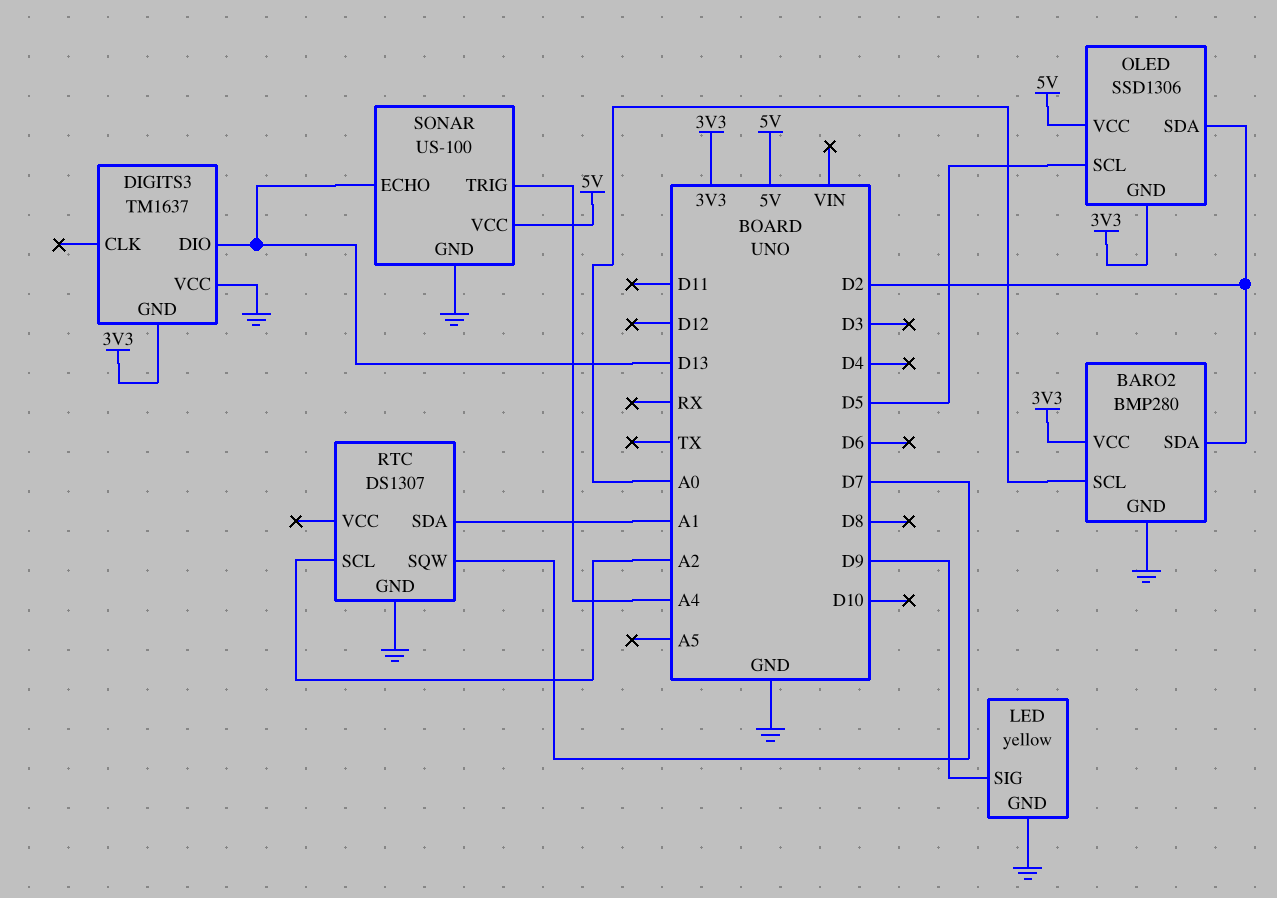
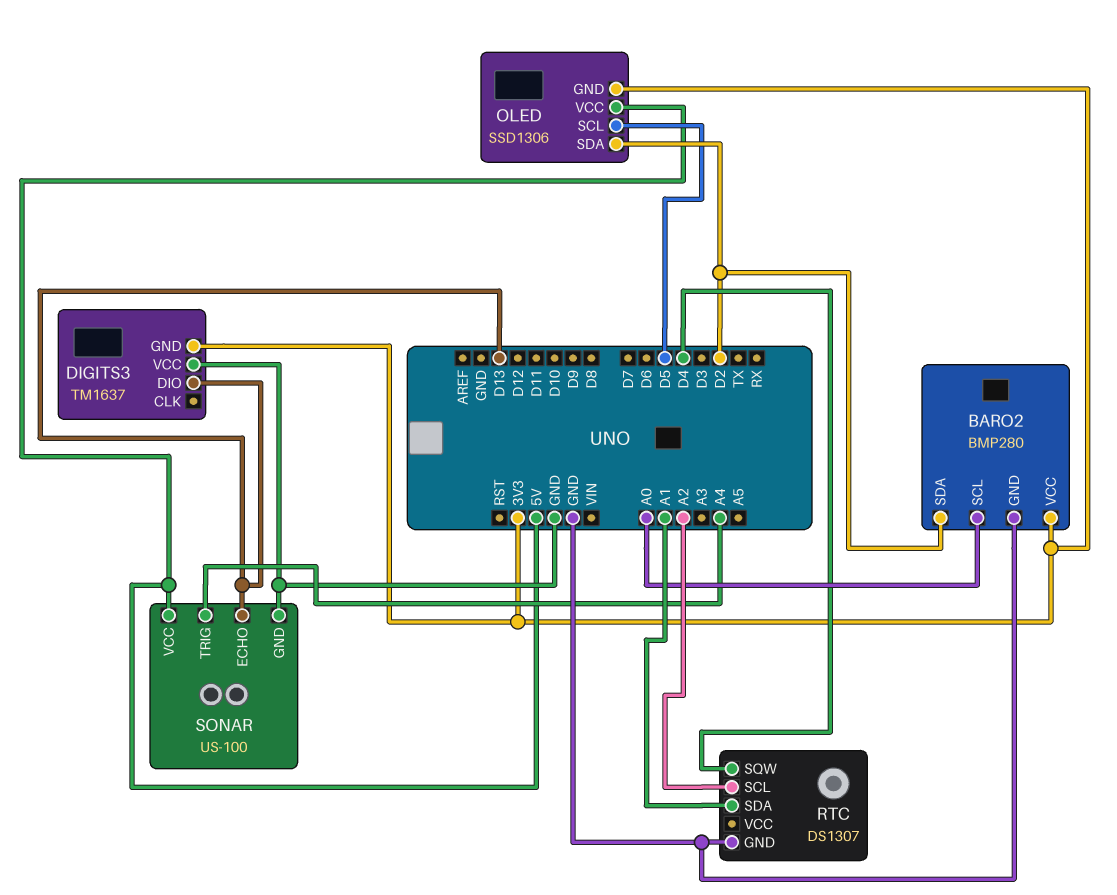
LED: yellow -> none
LED pin GND: GND -> none
LED pin SIG: D9 -> none
RTC pin SQW: D7 -> D4

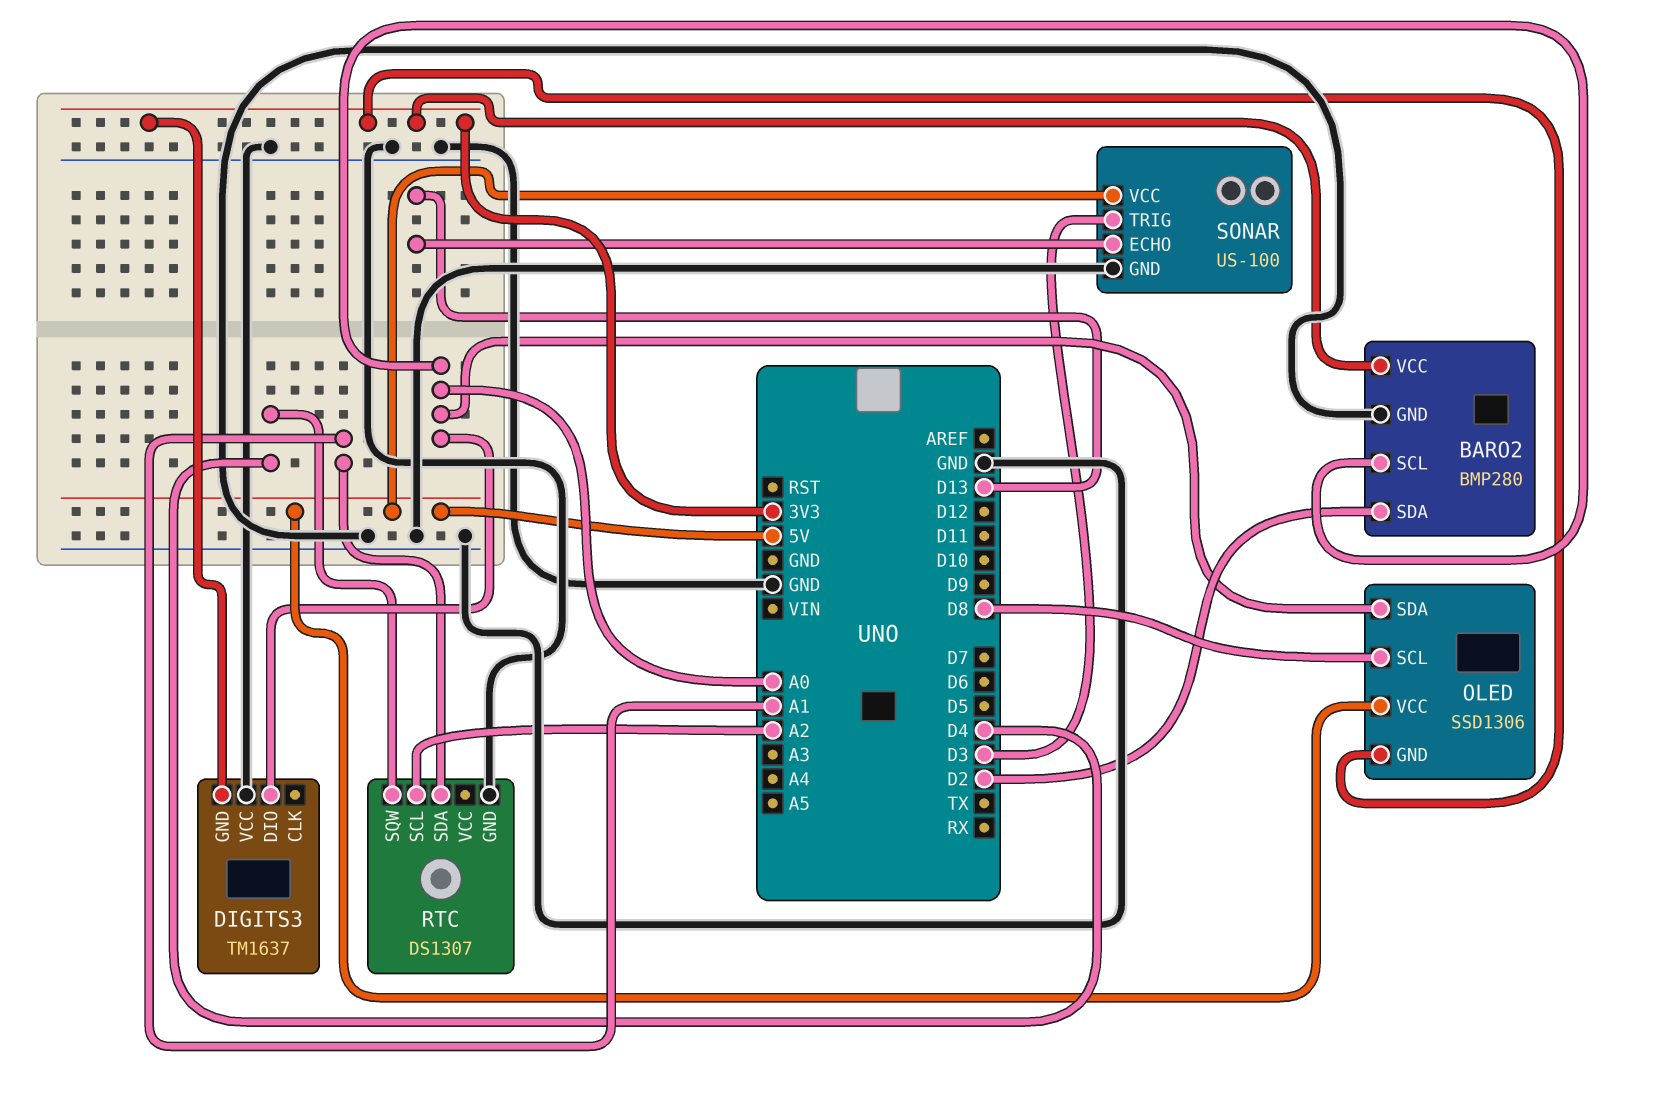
DIGITS3 pin DIO: D13 -> A0
OLED pin SCL: D5 -> D8
OLED pin SDA: D2 -> A0
SONAR pin TRIG: A4 -> D3

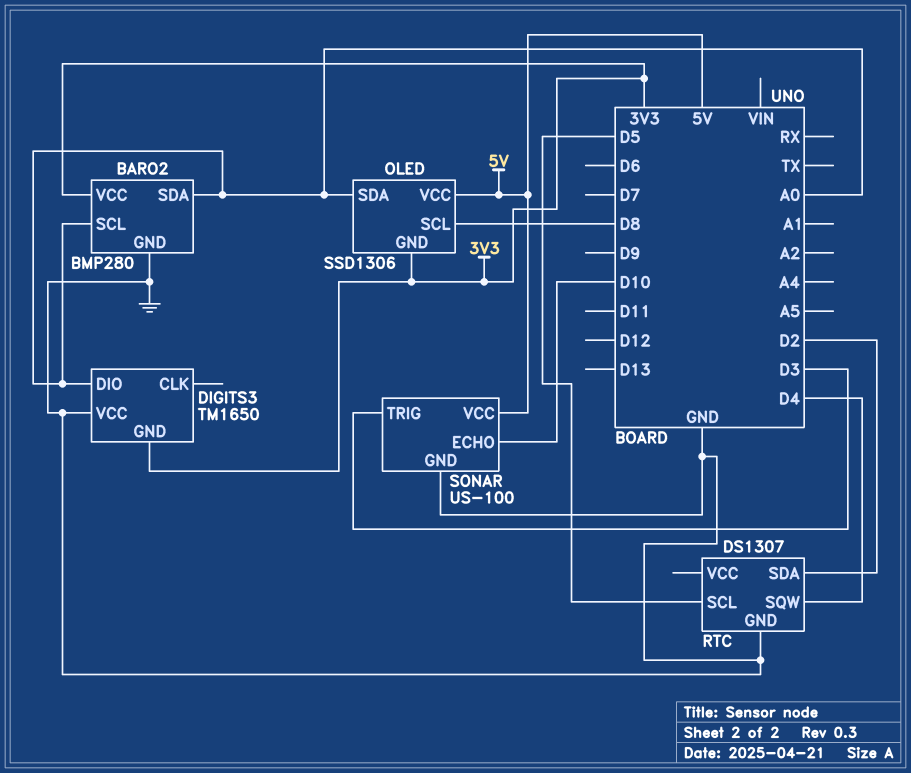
BARO2 pin SDA: D2 -> A0
DIGITS3: TM1637 -> TM1650
RTC pin SCL: A2 -> D5
RTC pin SDA: A1 -> D2
SONAR pin ECHO: D13 -> D10

